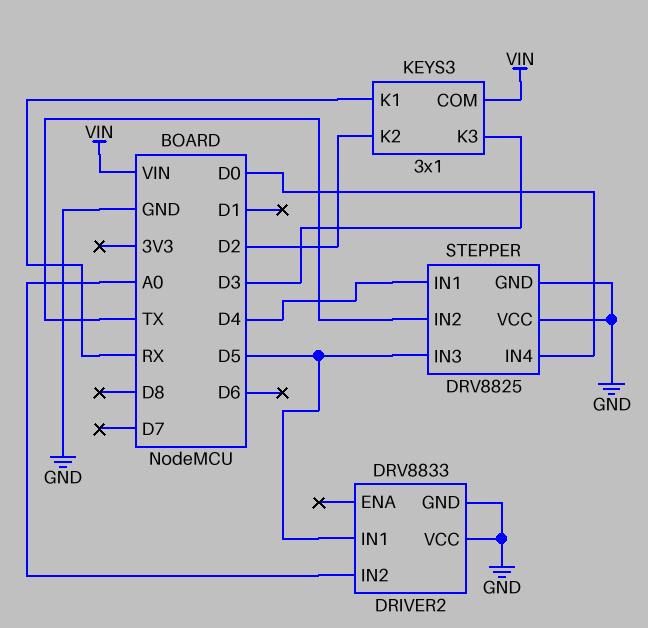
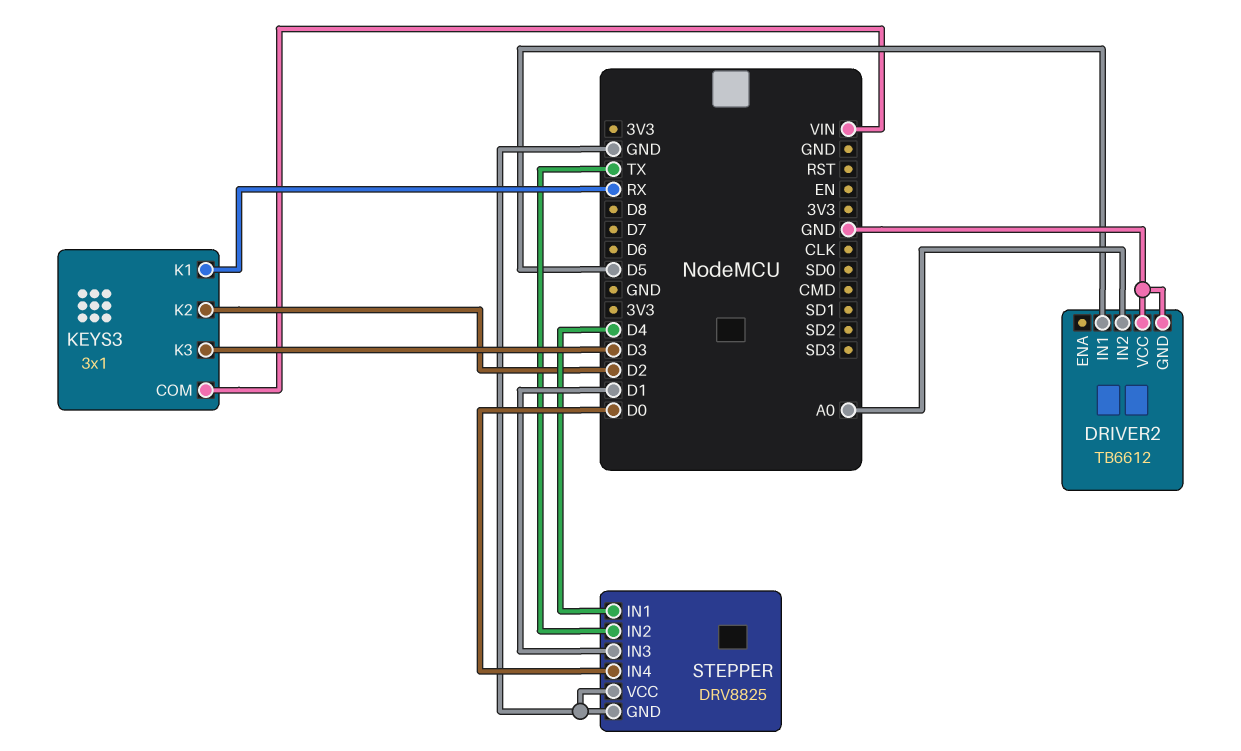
DRIVER2: DRV8833 -> TB6612
STEPPER pin IN3: D5 -> D1

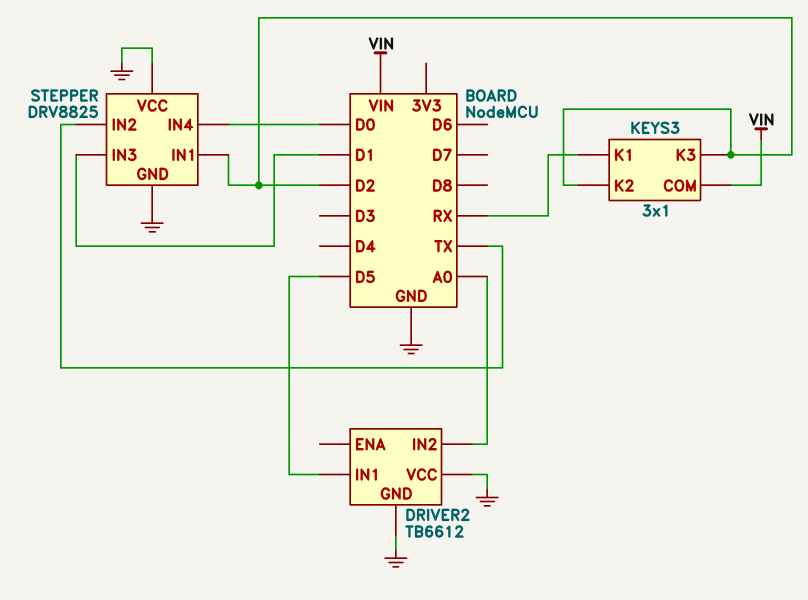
KEYS3 pin K3: D3 -> D2
STEPPER pin IN1: D4 -> D2

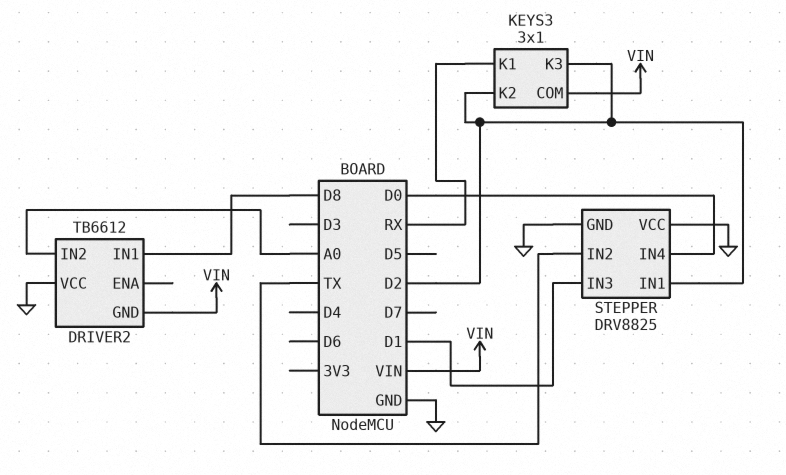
DRIVER2 pin GND: GND -> VIN
DRIVER2 pin IN1: D5 -> D8

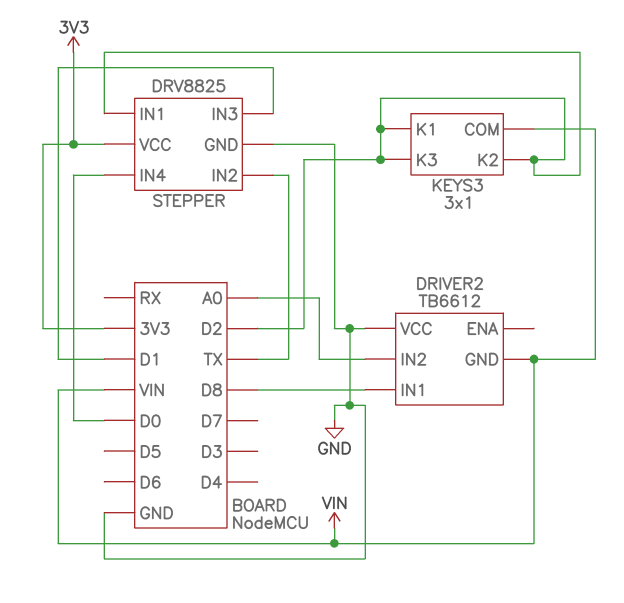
KEYS3 pin K1: RX -> D2
STEPPER pin VCC: GND -> 3V3

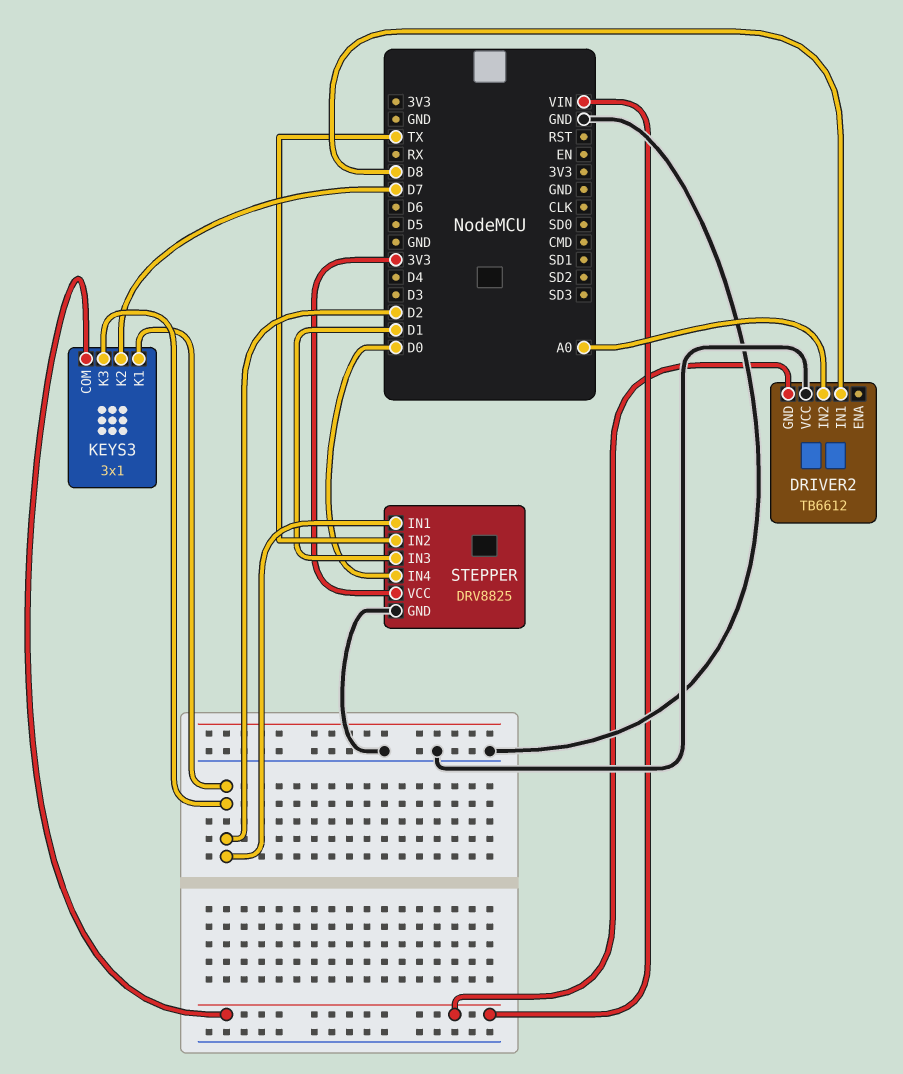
KEYS3 pin K2: D2 -> D7

